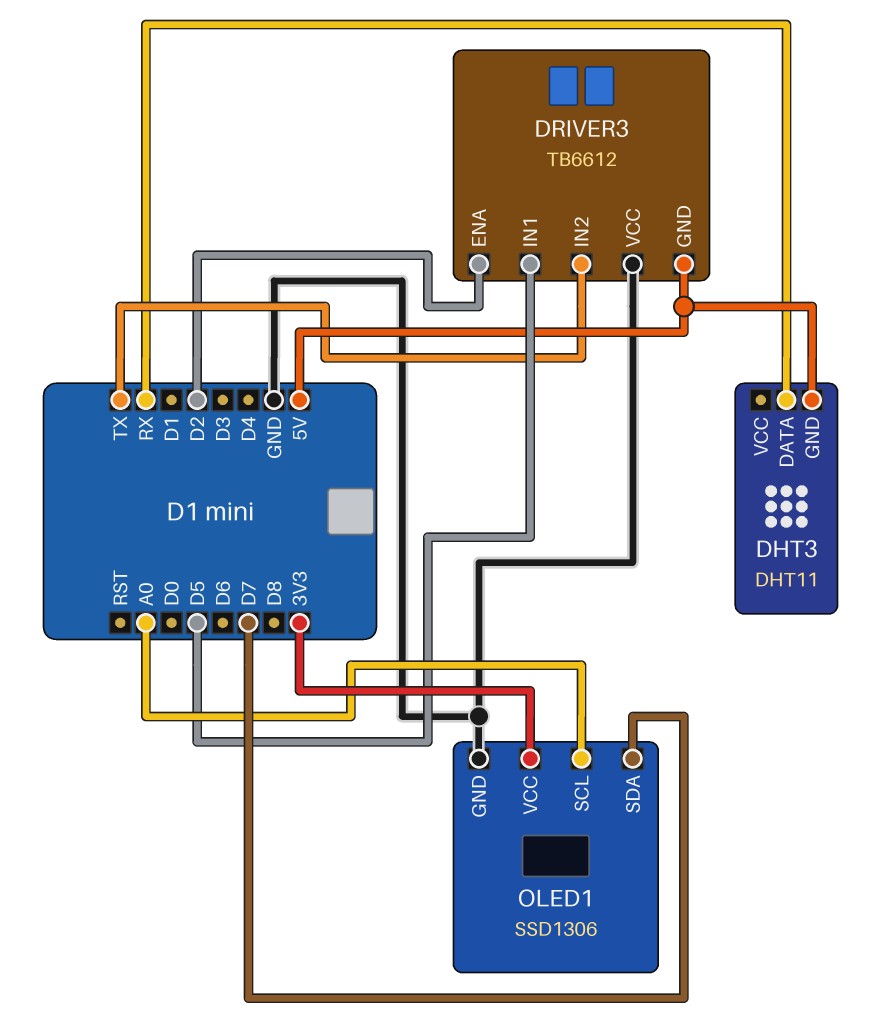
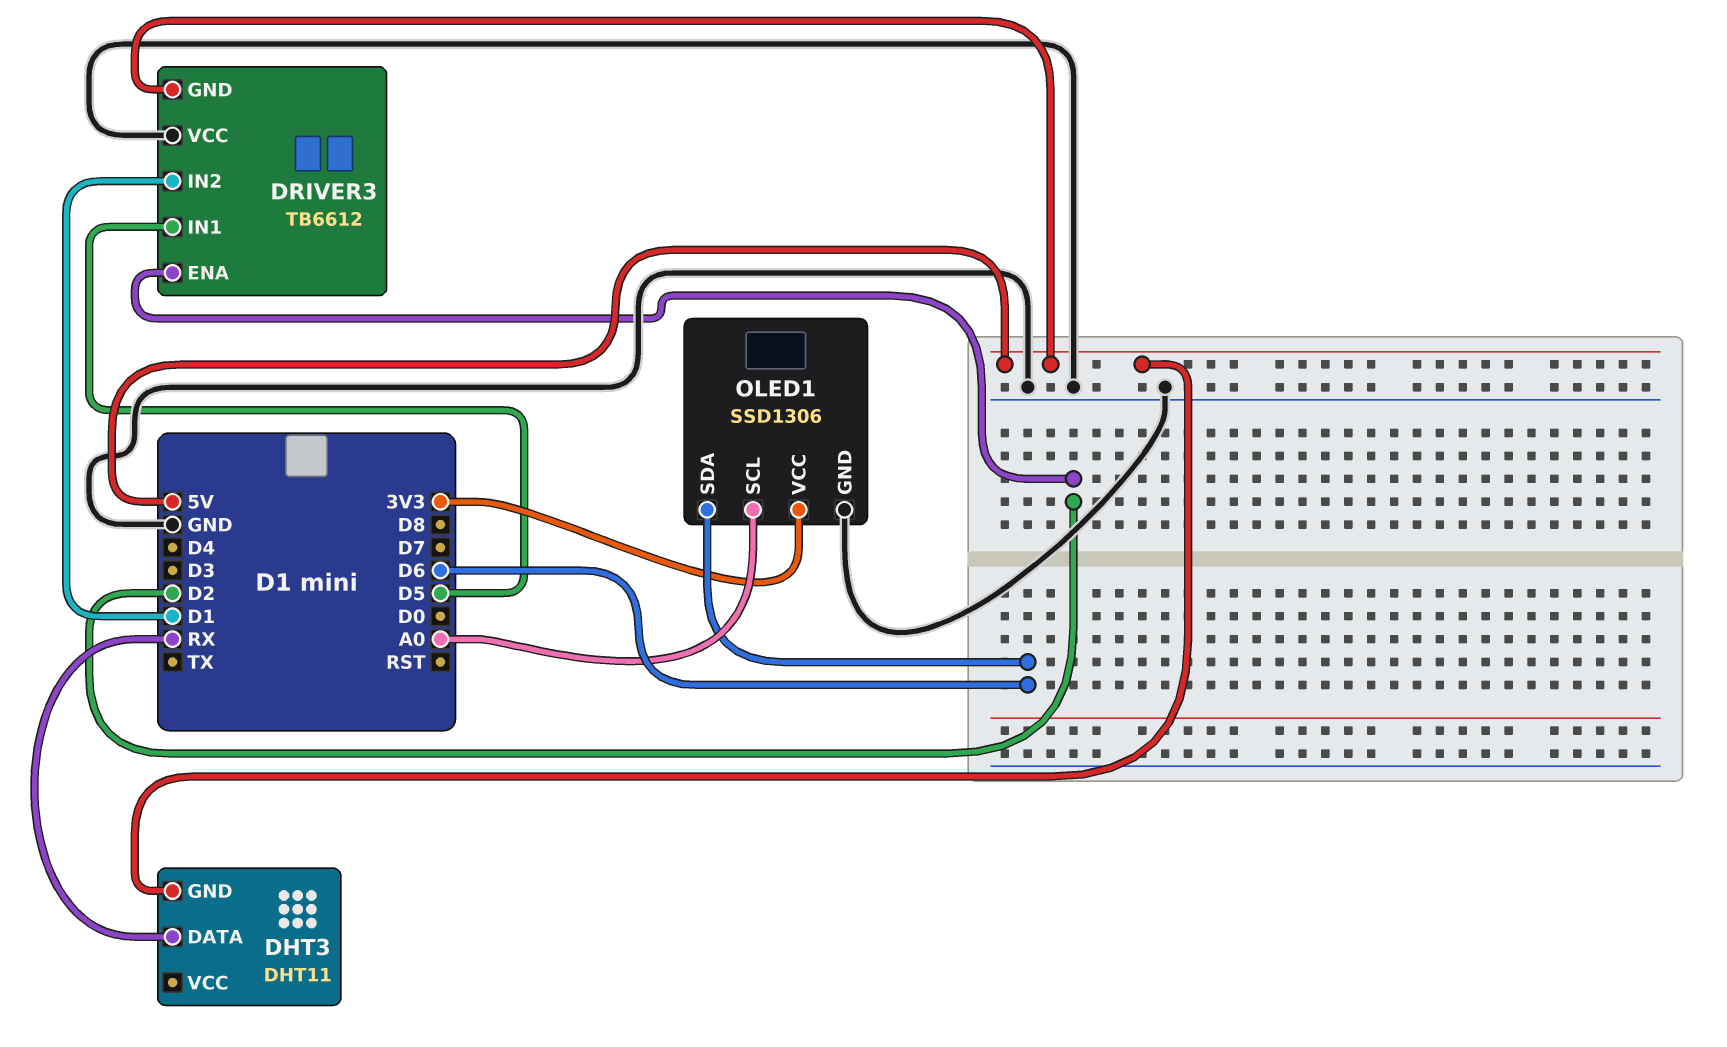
DRIVER3 pin IN2: TX -> D1
OLED1 pin SDA: D7 -> D6

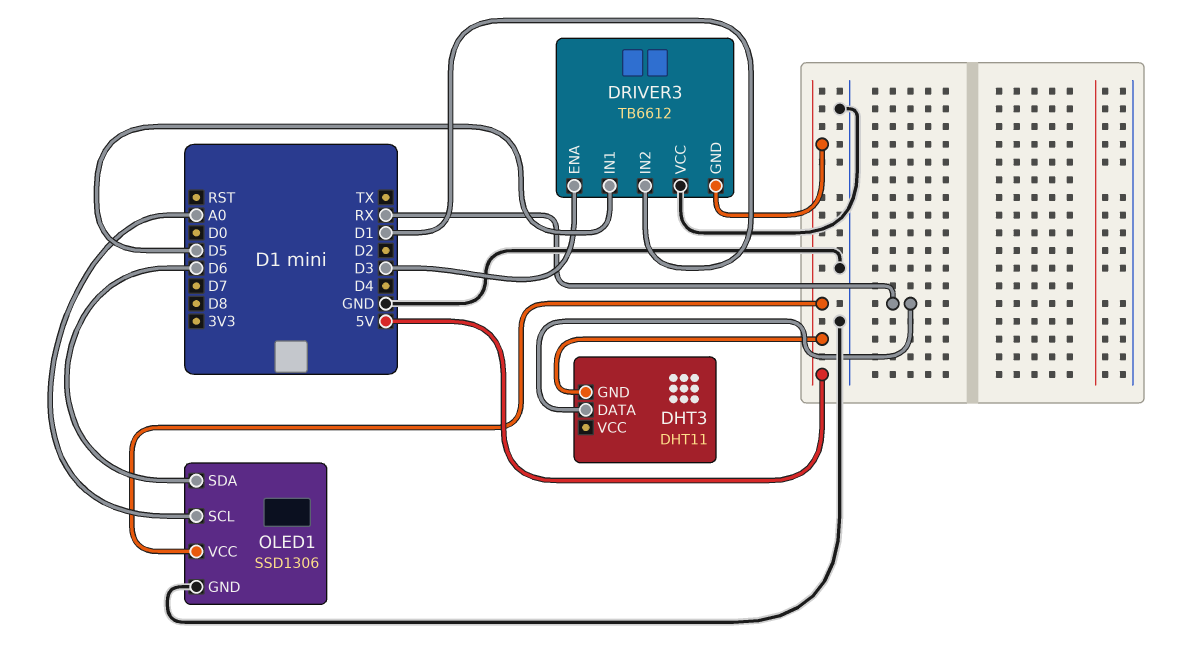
DRIVER3 pin ENA: D2 -> D3
OLED1 pin VCC: 3V3 -> 5V

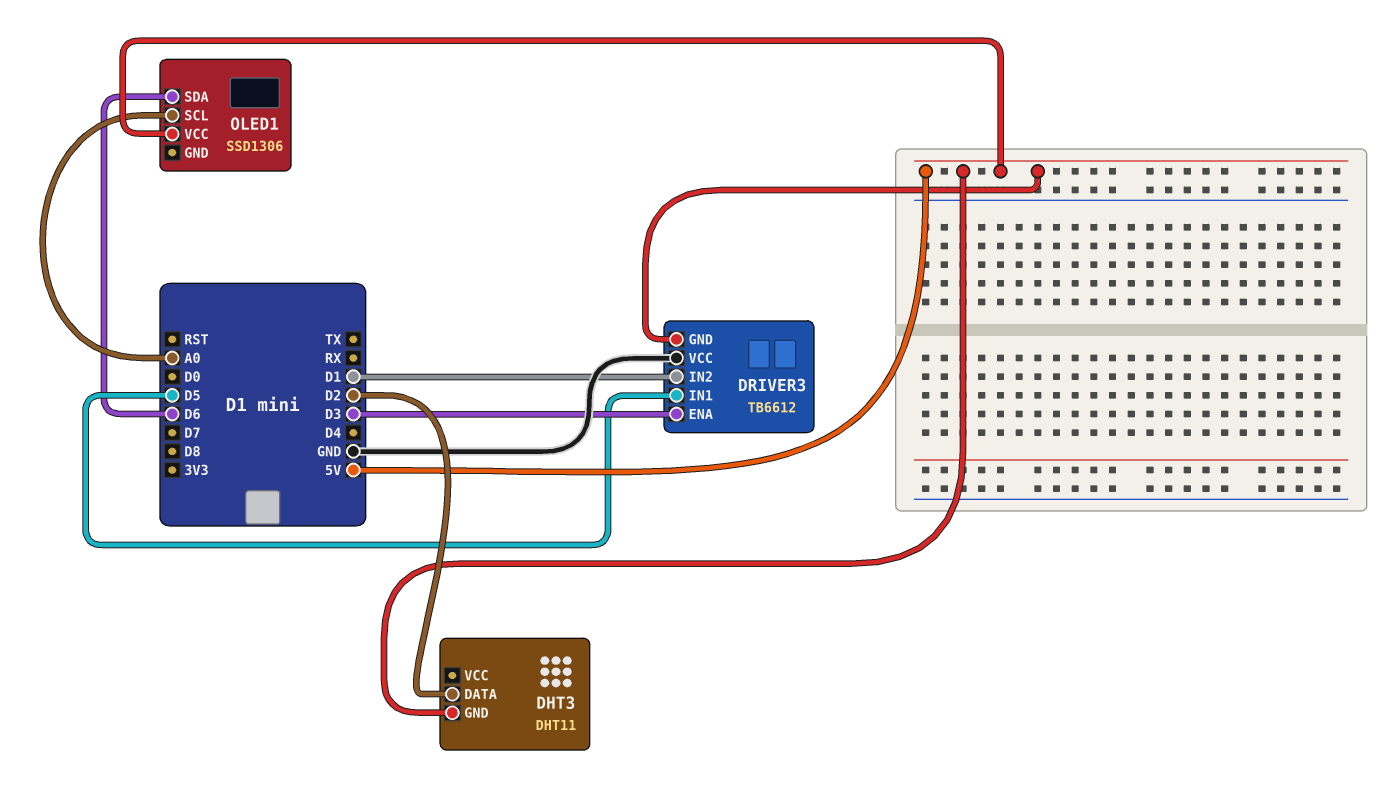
DHT3 pin DATA: RX -> D2
OLED1 pin GND: GND -> none

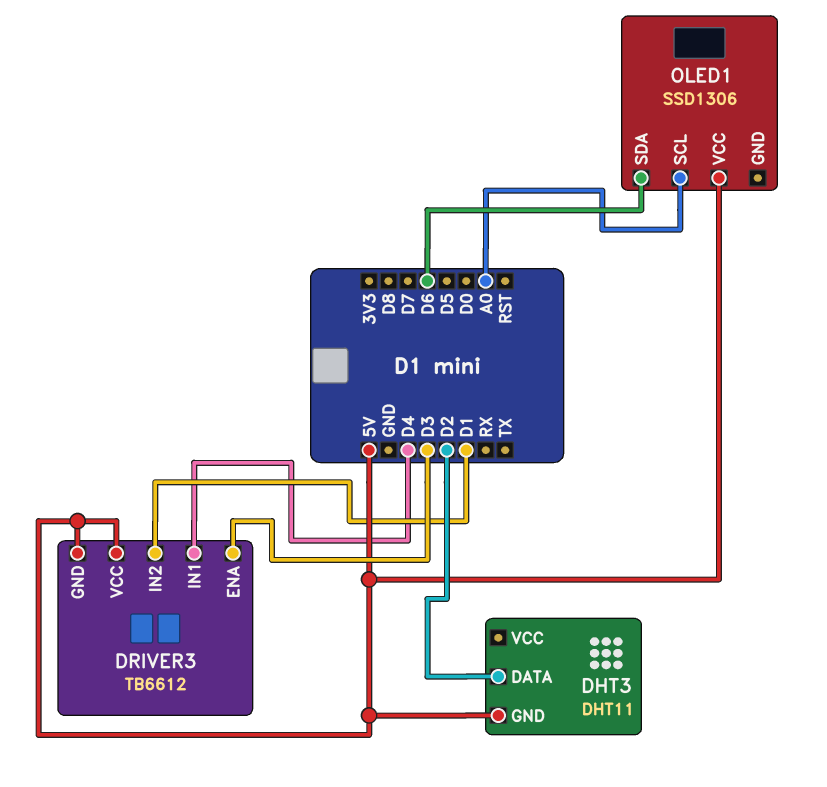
DRIVER3 pin IN1: D5 -> D4
DRIVER3 pin VCC: GND -> 5V

